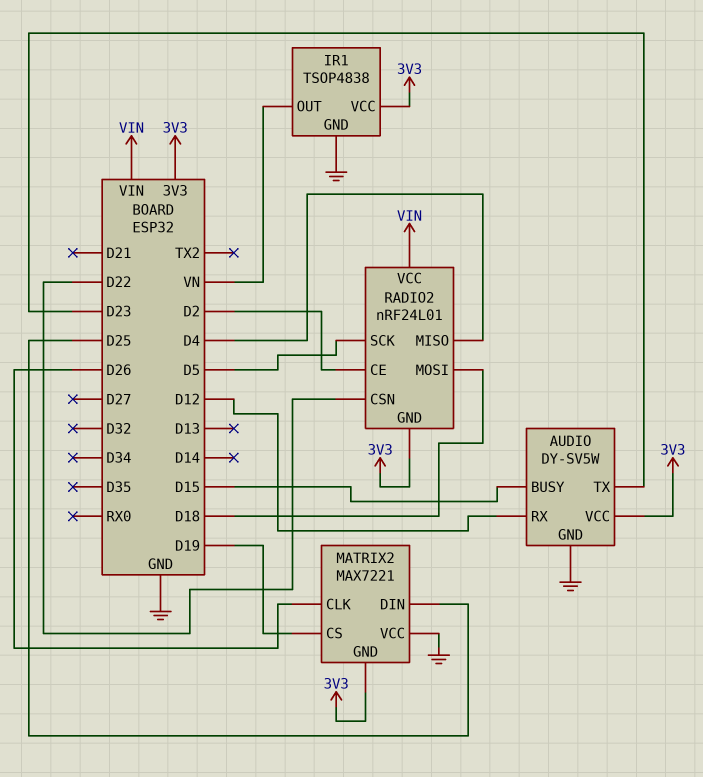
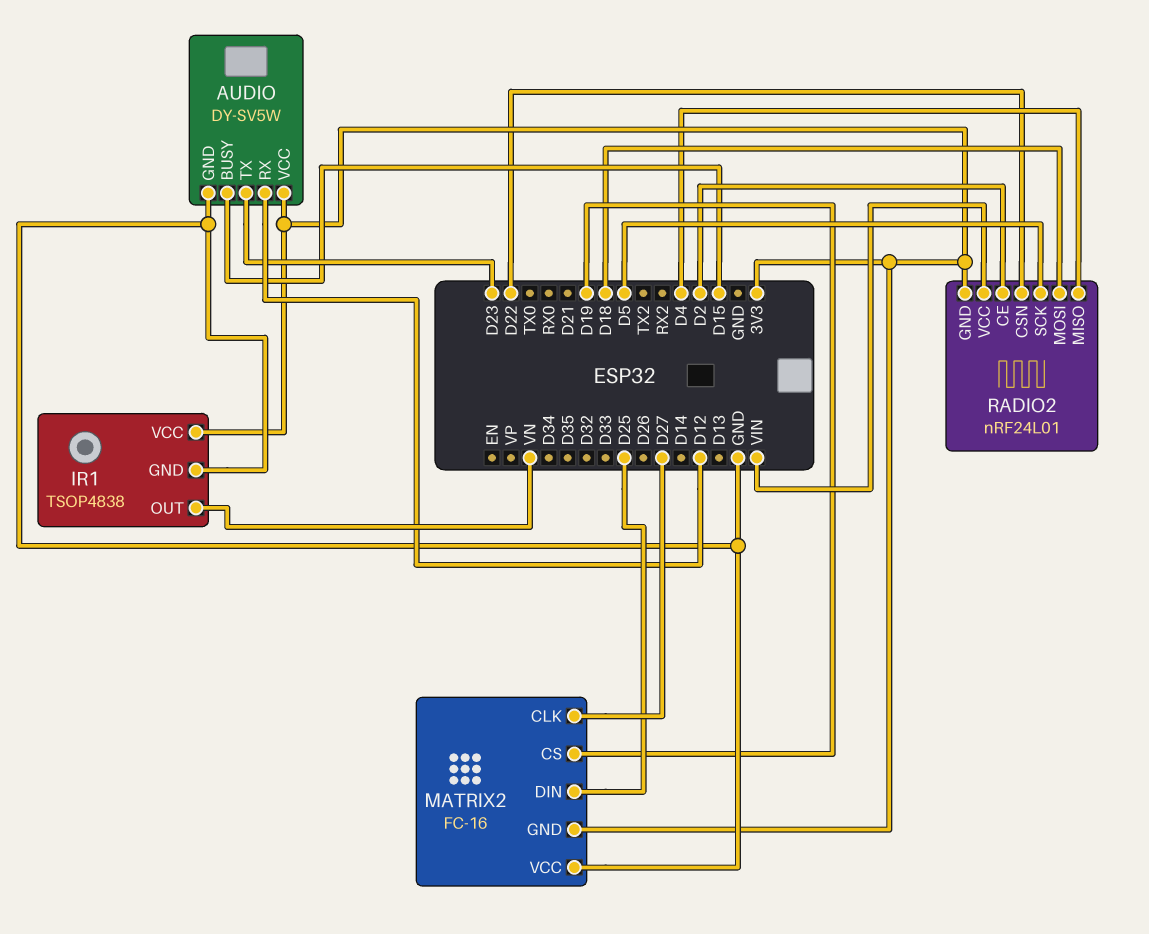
MATRIX2: MAX7221 -> FC-16
MATRIX2 pin CLK: D26 -> D27

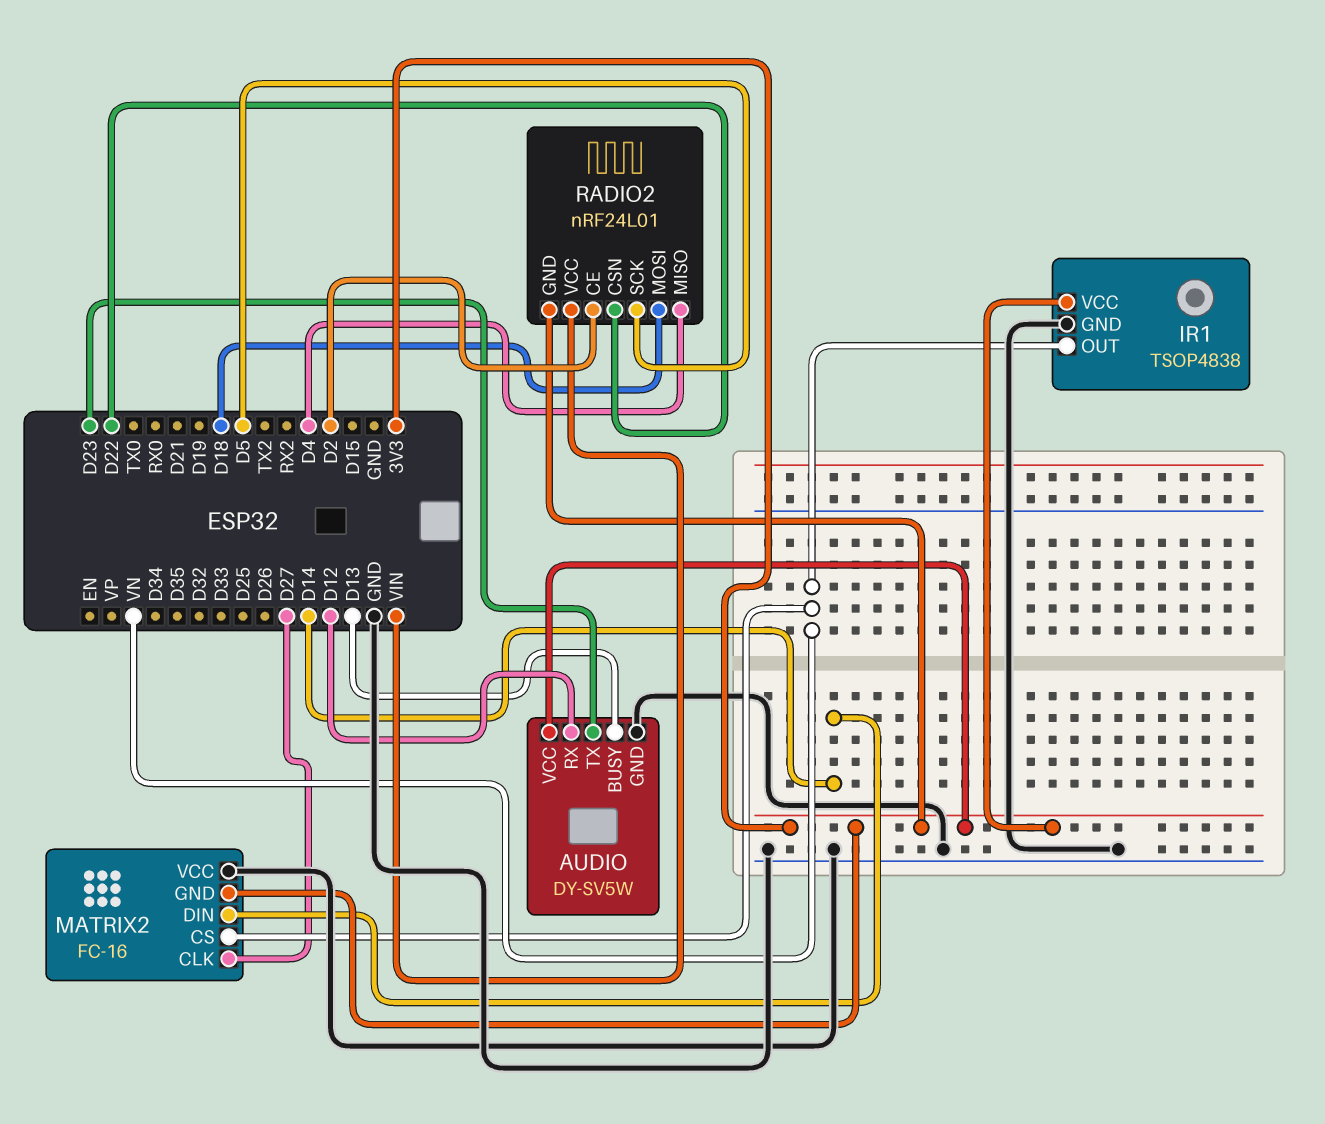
AUDIO pin BUSY: D15 -> D13
MATRIX2 pin CS: D19 -> VN
MATRIX2 pin DIN: D25 -> D14

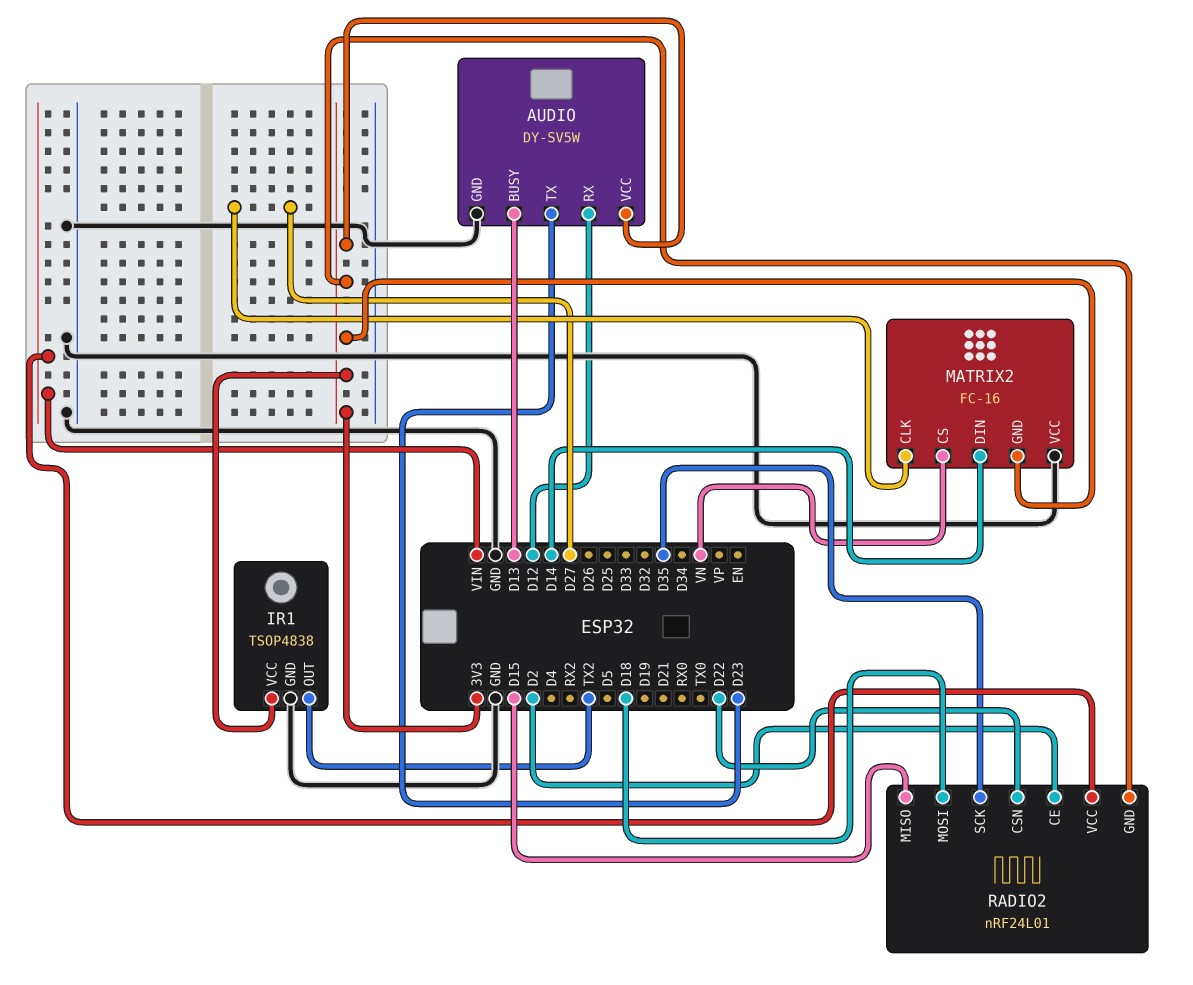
IR1 pin OUT: VN -> TX2
RADIO2 pin MISO: D4 -> D15
RADIO2 pin SCK: D5 -> D35

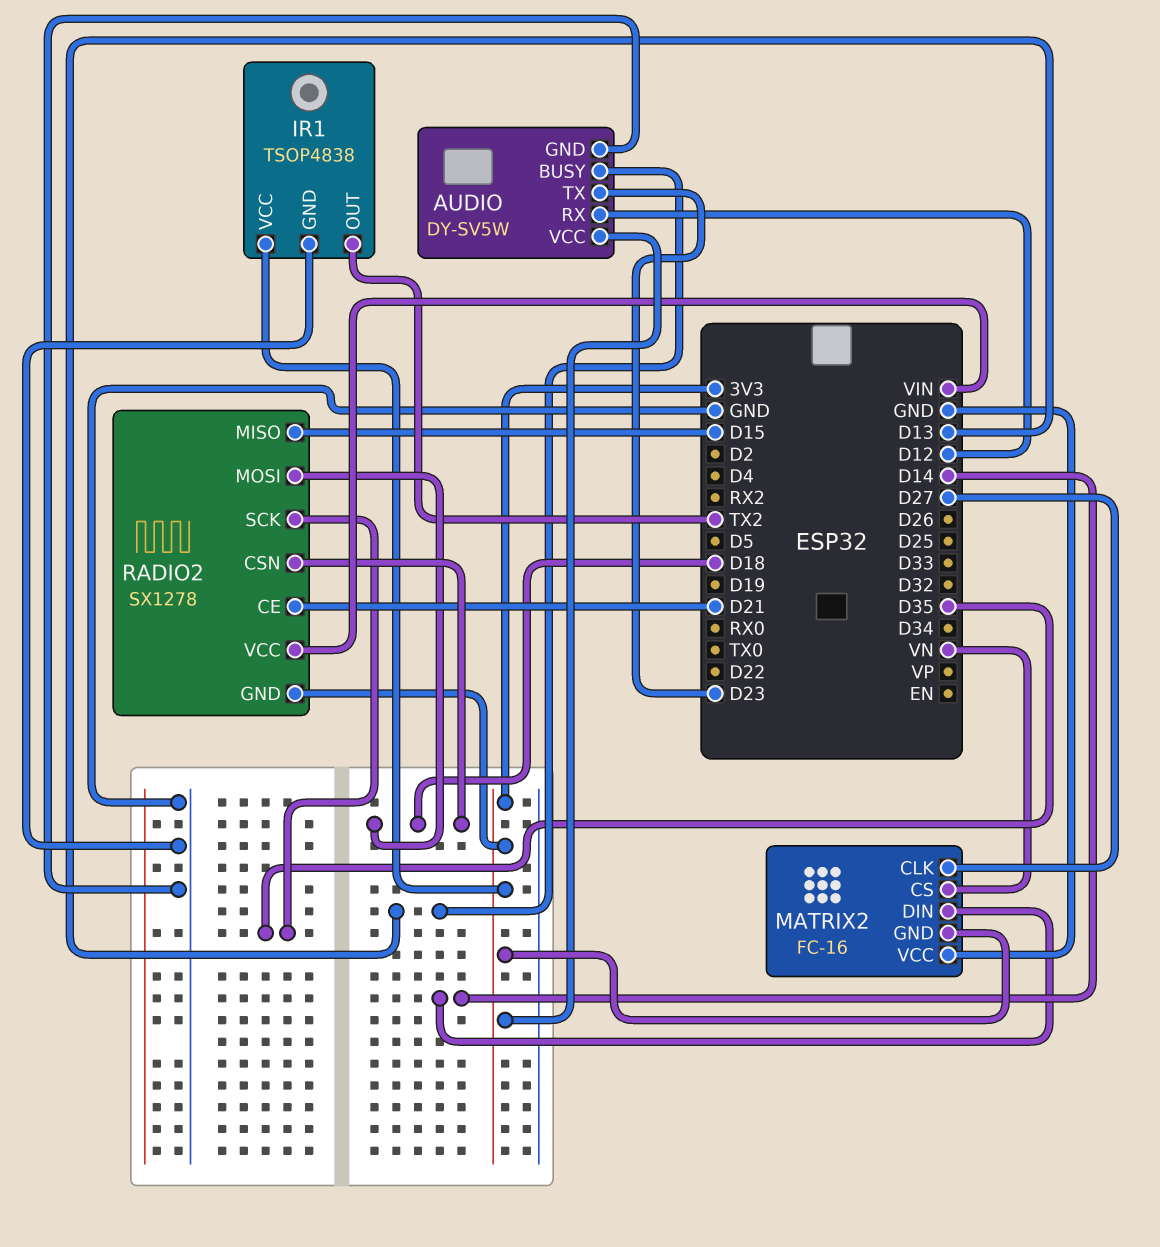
RADIO2: nRF24L01 -> SX1278
RADIO2 pin CE: D2 -> D21
RADIO2 pin CSN: D22 -> D18

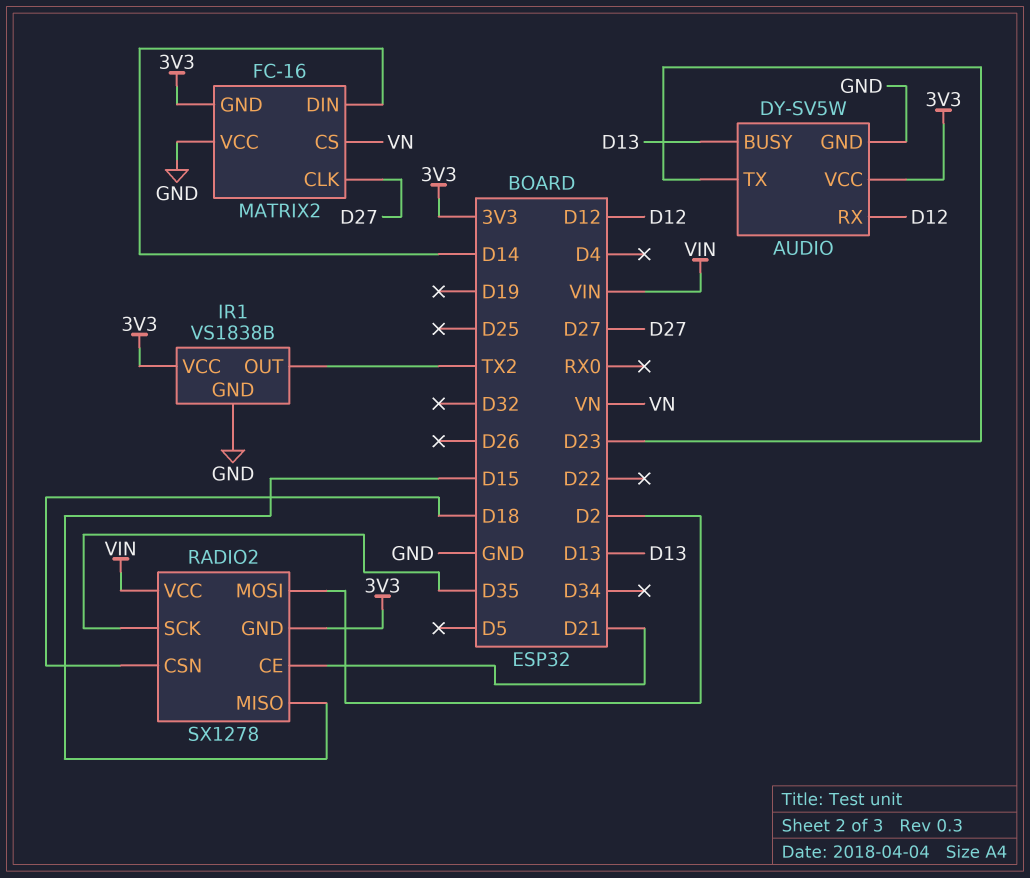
IR1: TSOP4838 -> VS1838B
RADIO2 pin MOSI: D18 -> D2

